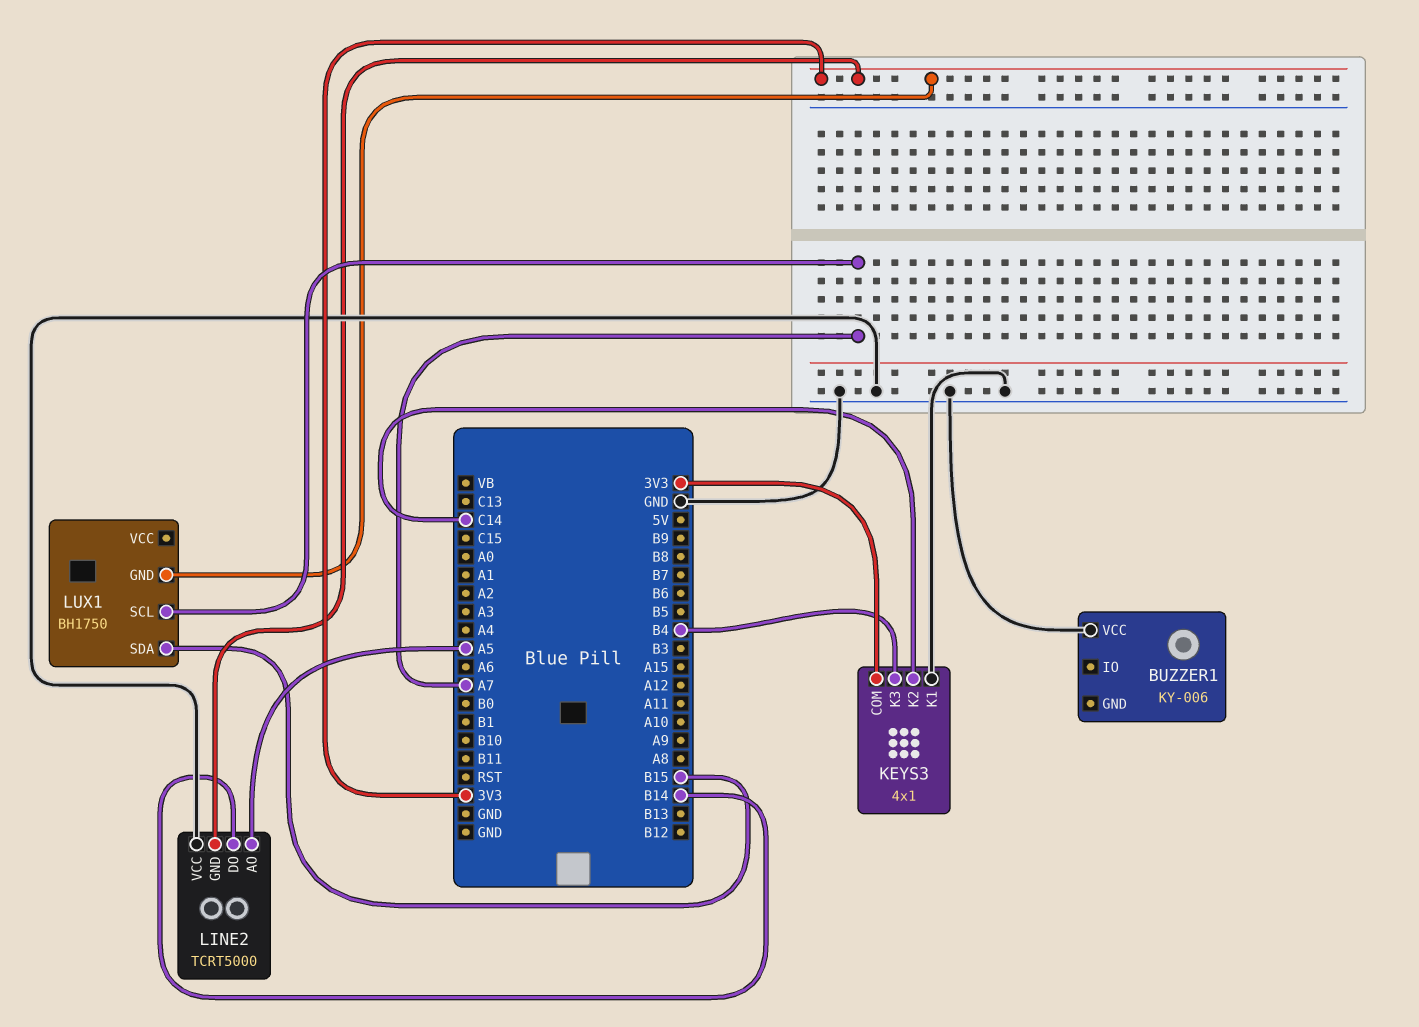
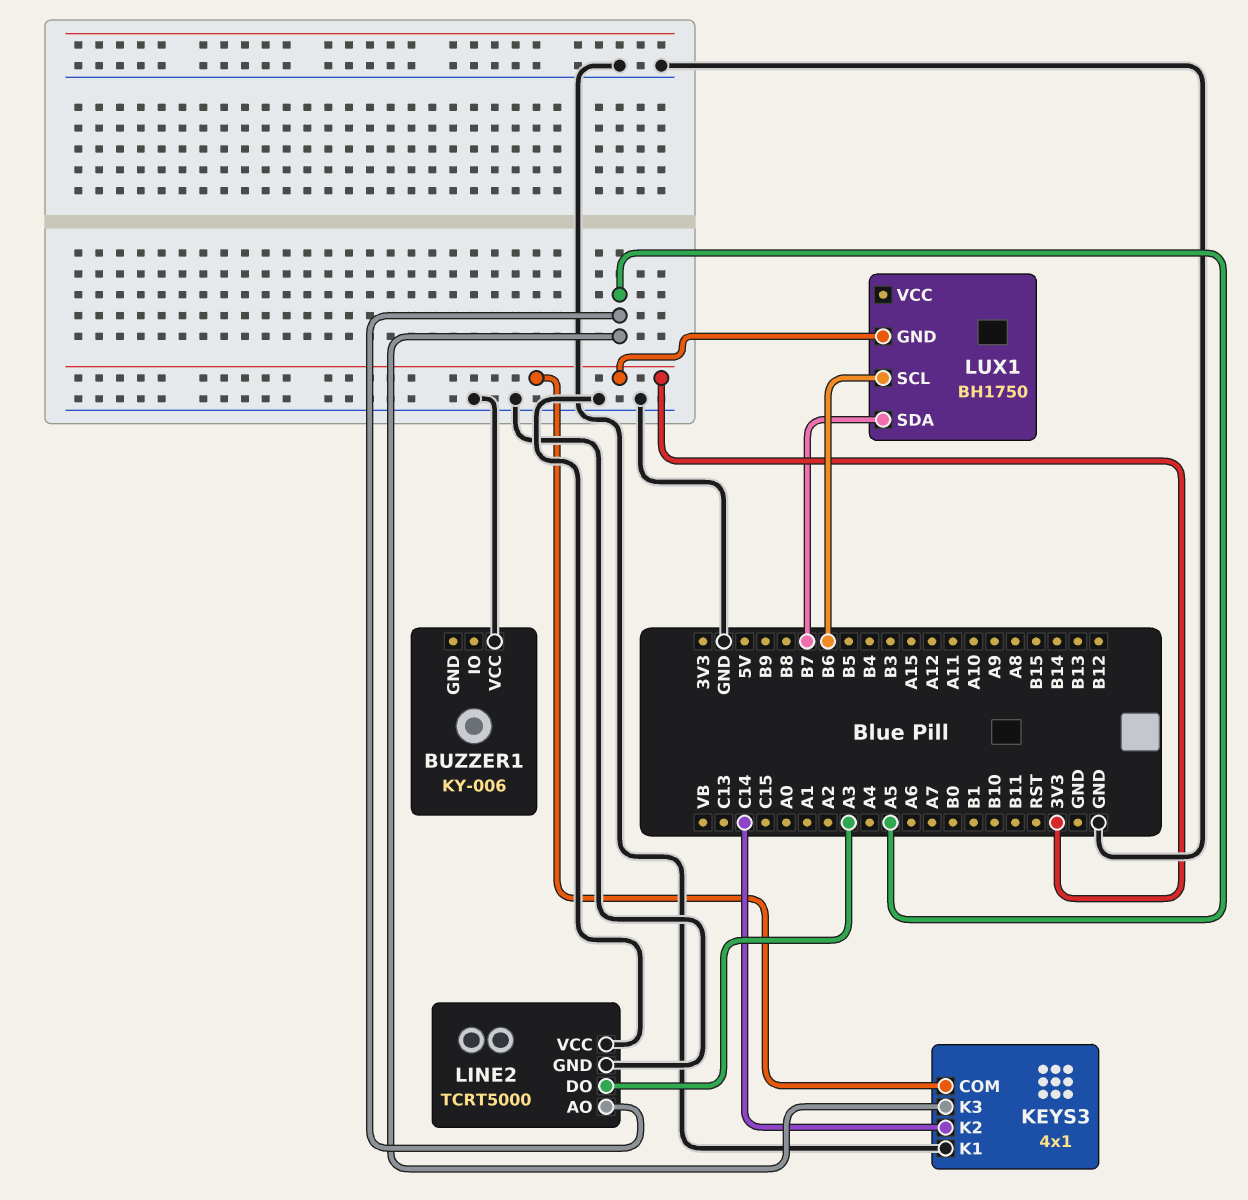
KEYS3 pin K3: B4 -> A5
LINE2 pin DO: B14 -> A3
LINE2 pin GND: 3V3 -> GND
LUX1 pin SCL: A7 -> B6
LUX1 pin SDA: B15 -> B7

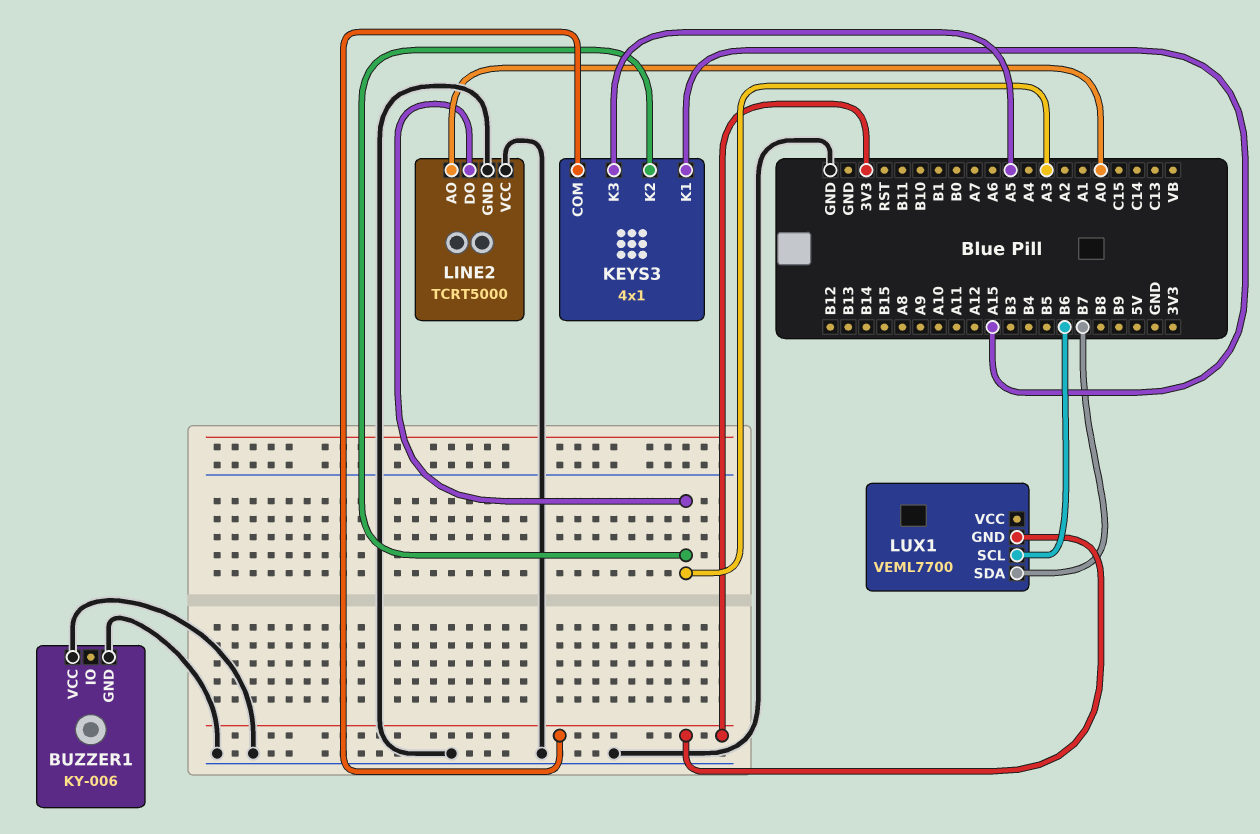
BUZZER1 pin GND: none -> GND
KEYS3 pin K1: GND -> A15
KEYS3 pin K2: C14 -> A3
LINE2 pin AO: A5 -> A0
LUX1: BH1750 -> VEML7700

